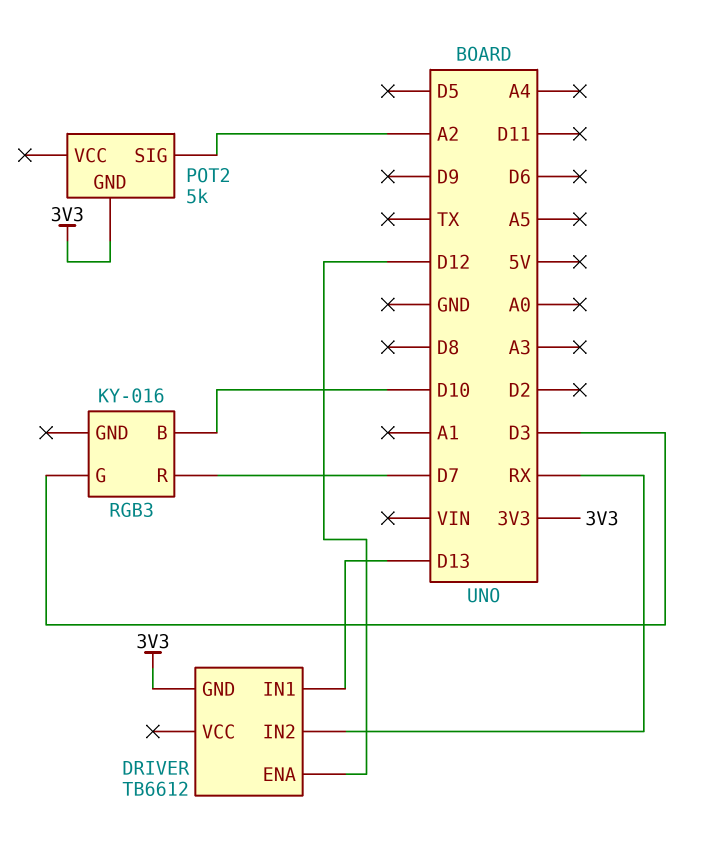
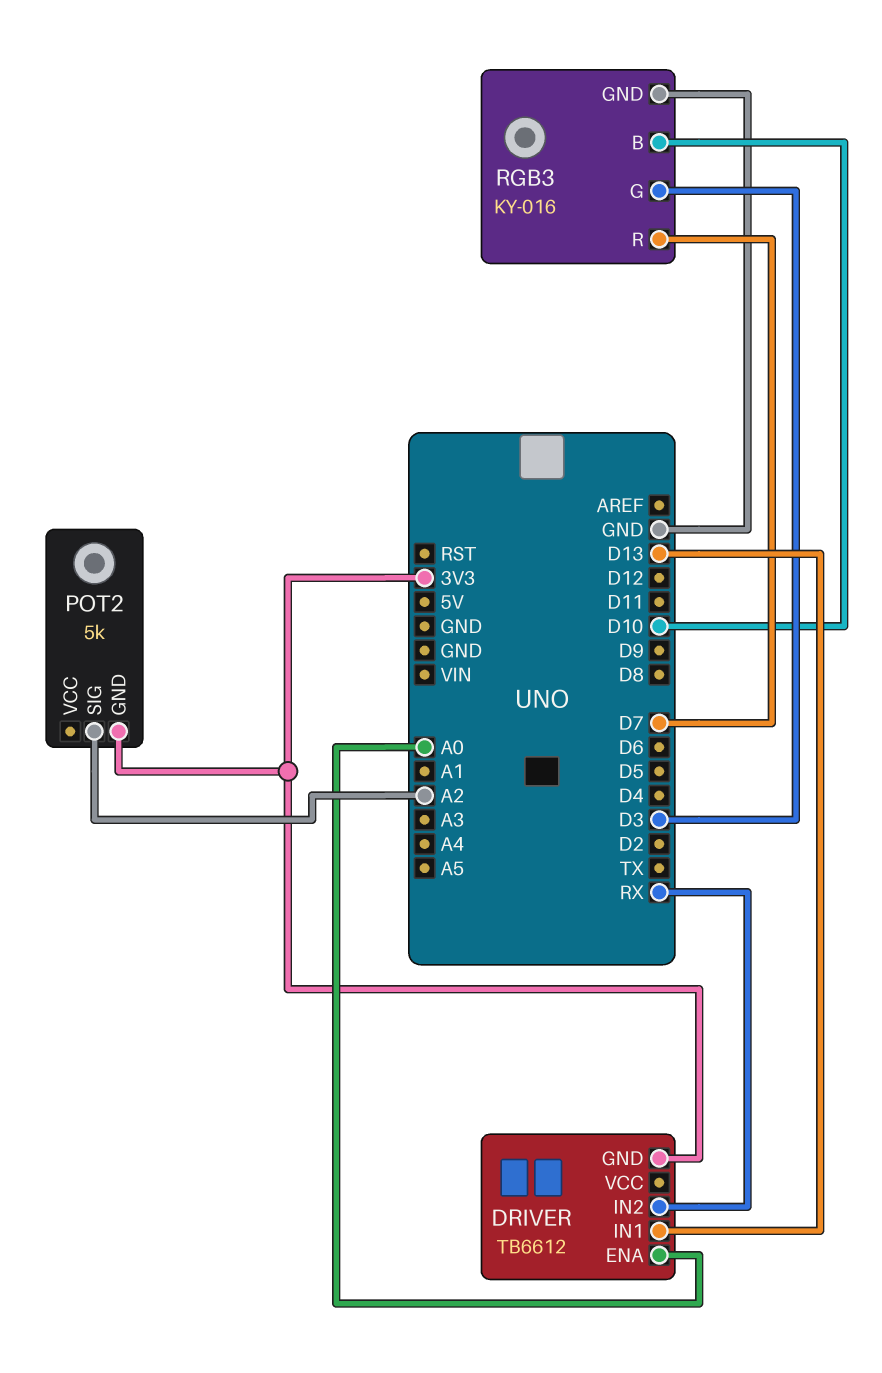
DRIVER pin ENA: D12 -> A0
RGB3 pin GND: none -> GND

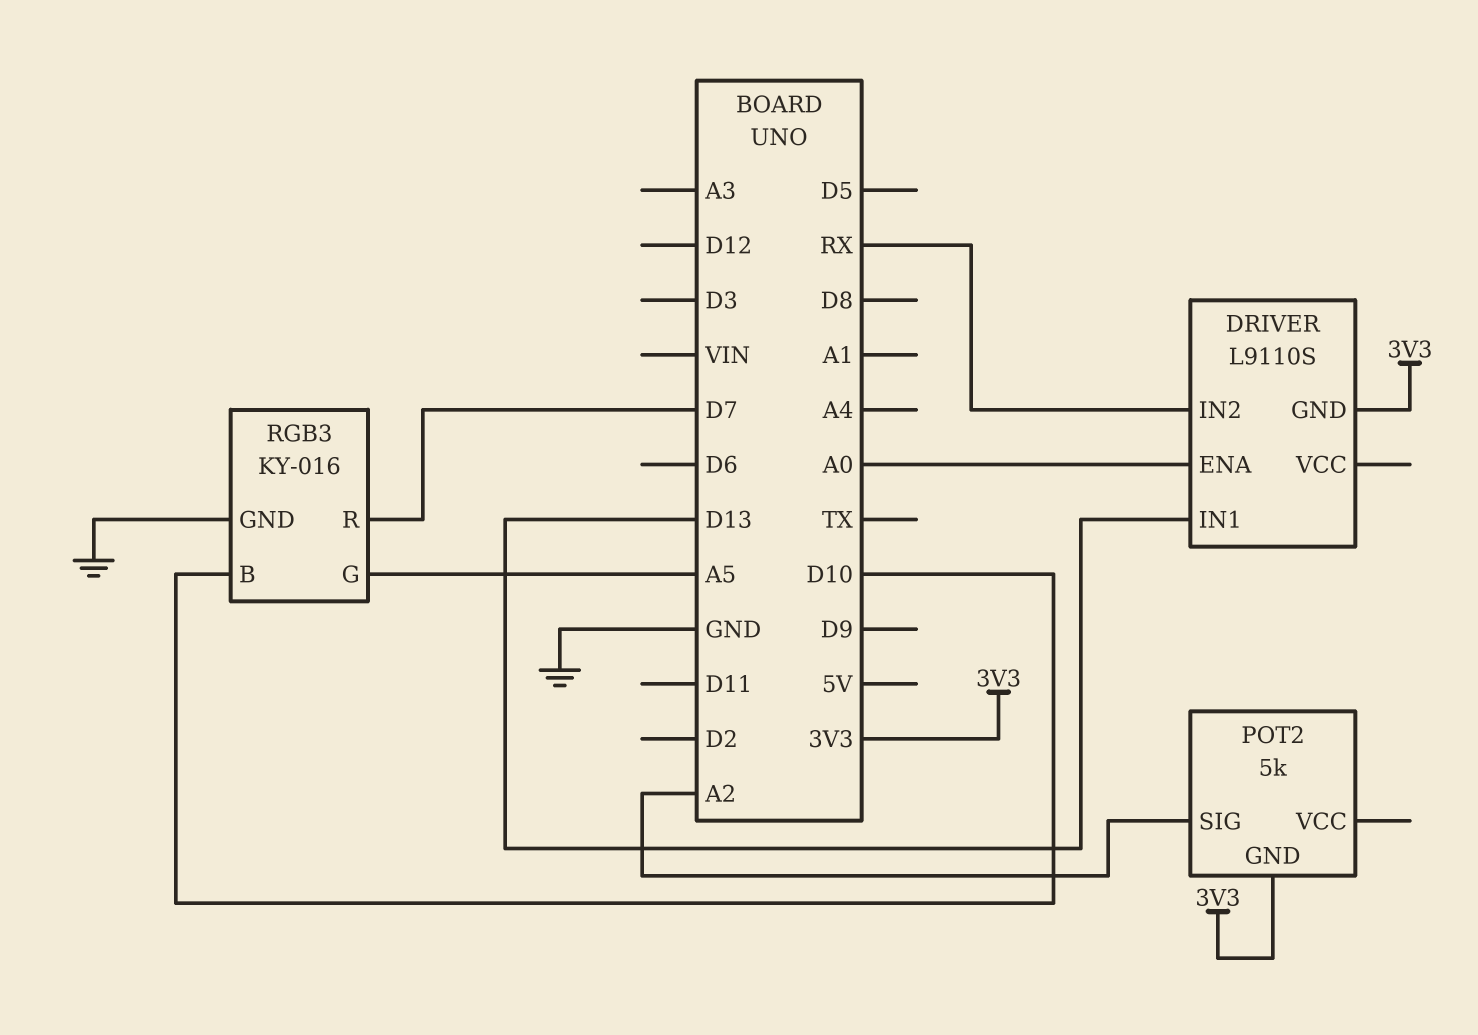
DRIVER: TB6612 -> L9110S
RGB3 pin G: D3 -> A5

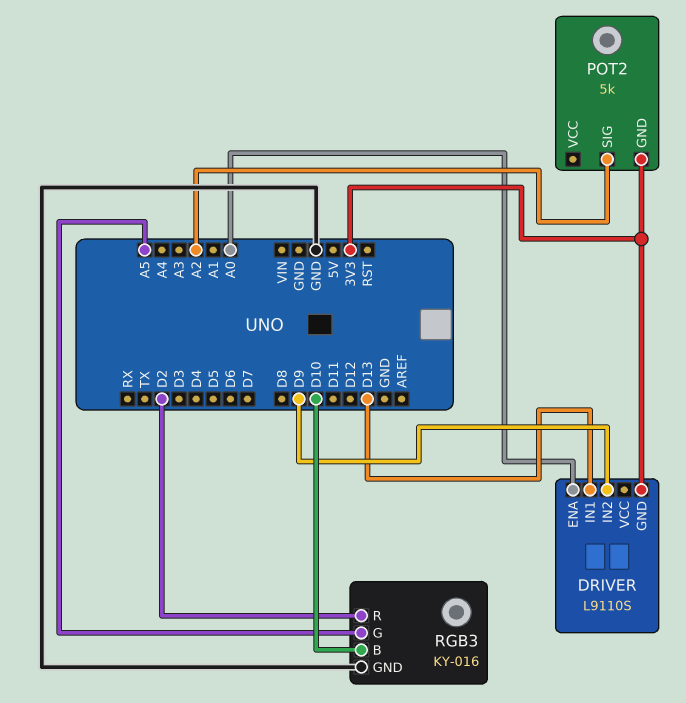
DRIVER pin IN2: RX -> D9
RGB3 pin R: D7 -> D2

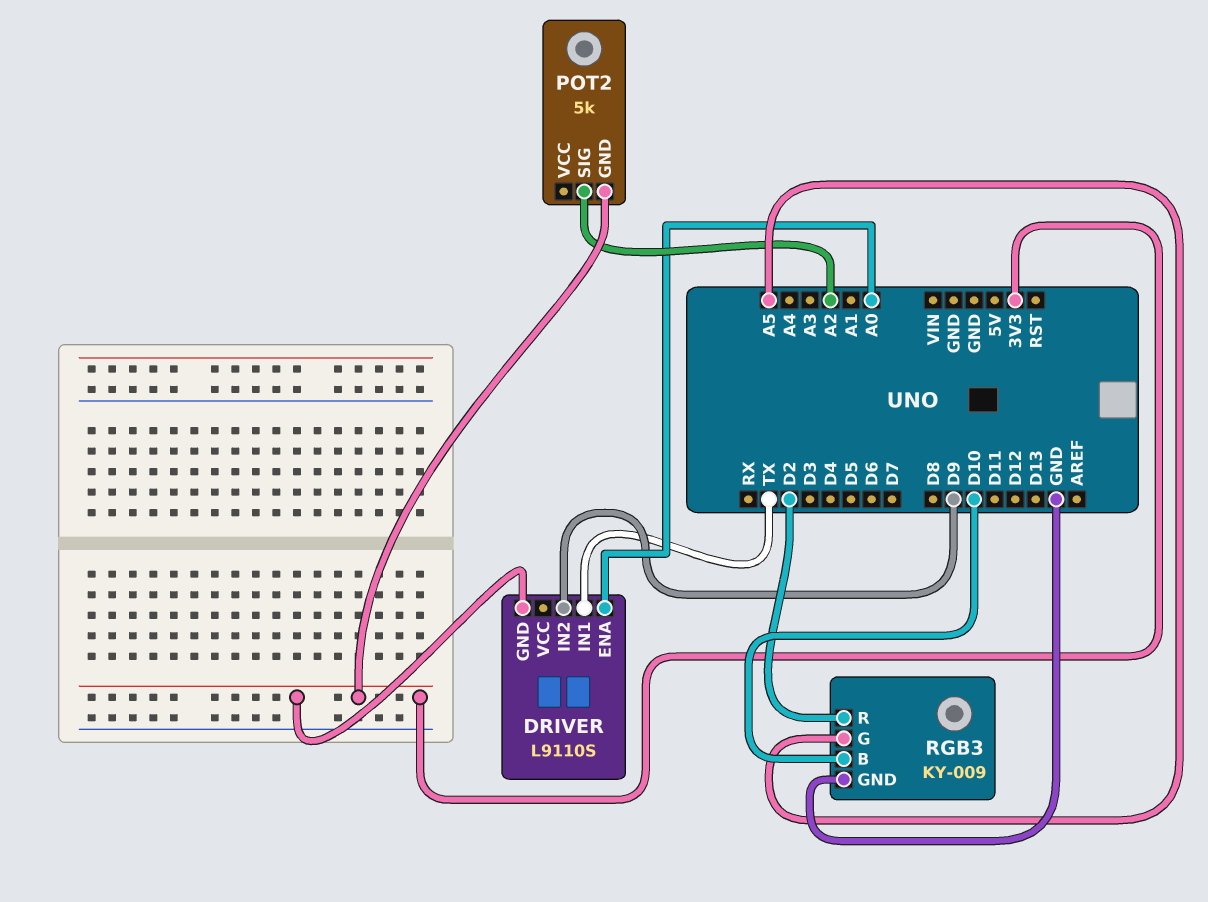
DRIVER pin IN1: D13 -> TX
RGB3: KY-016 -> KY-009

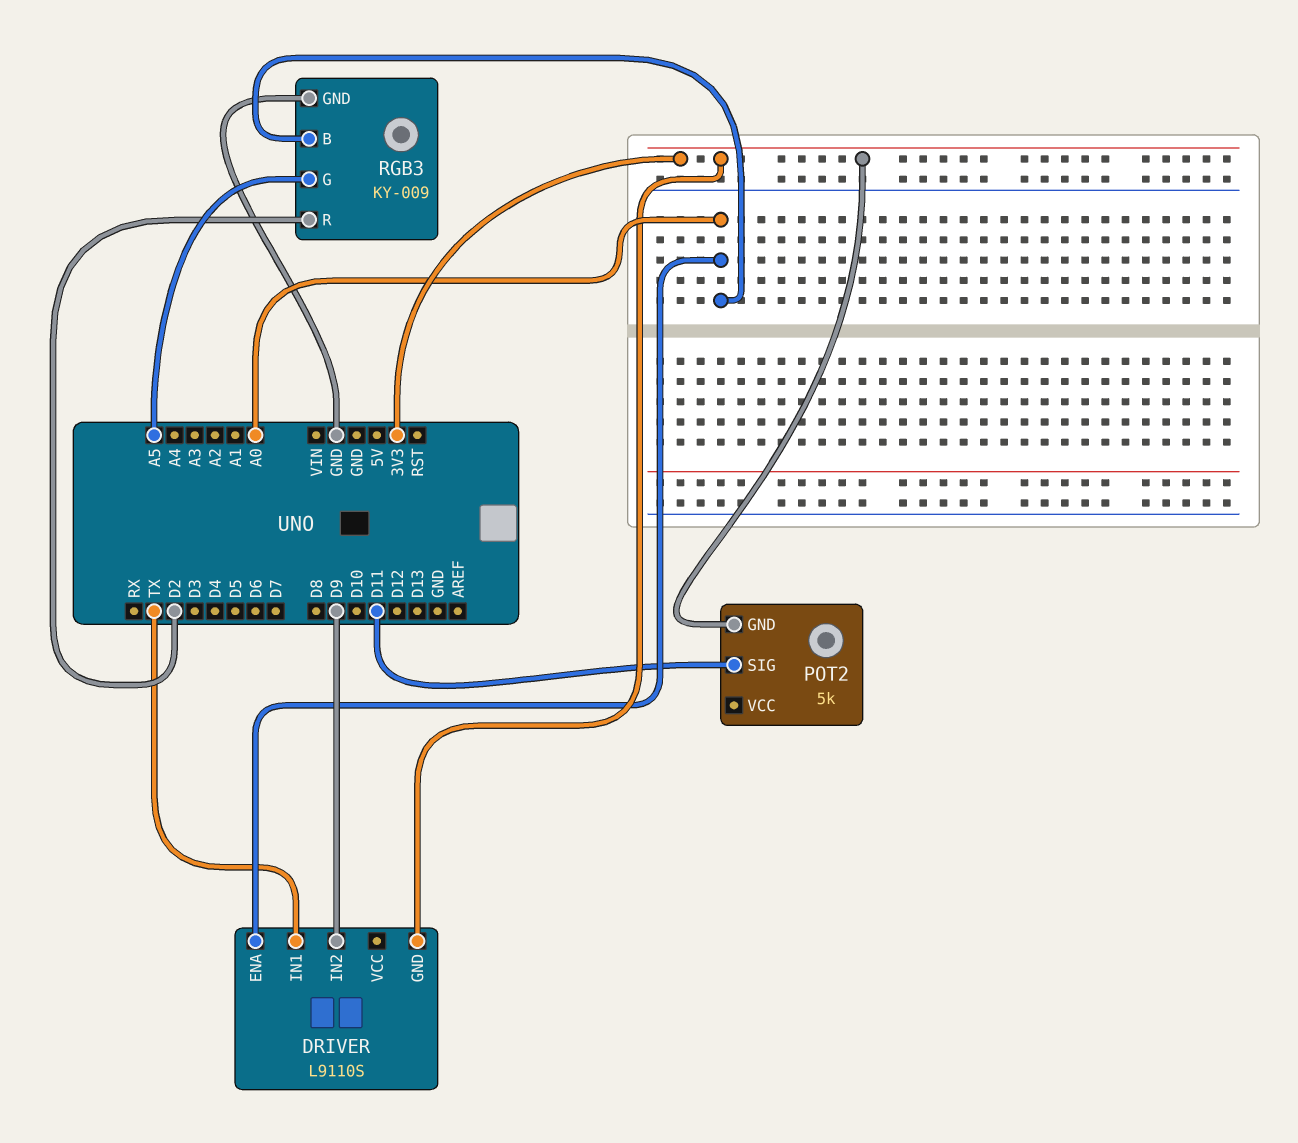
POT2 pin SIG: A2 -> D11
RGB3 pin B: D10 -> A0

